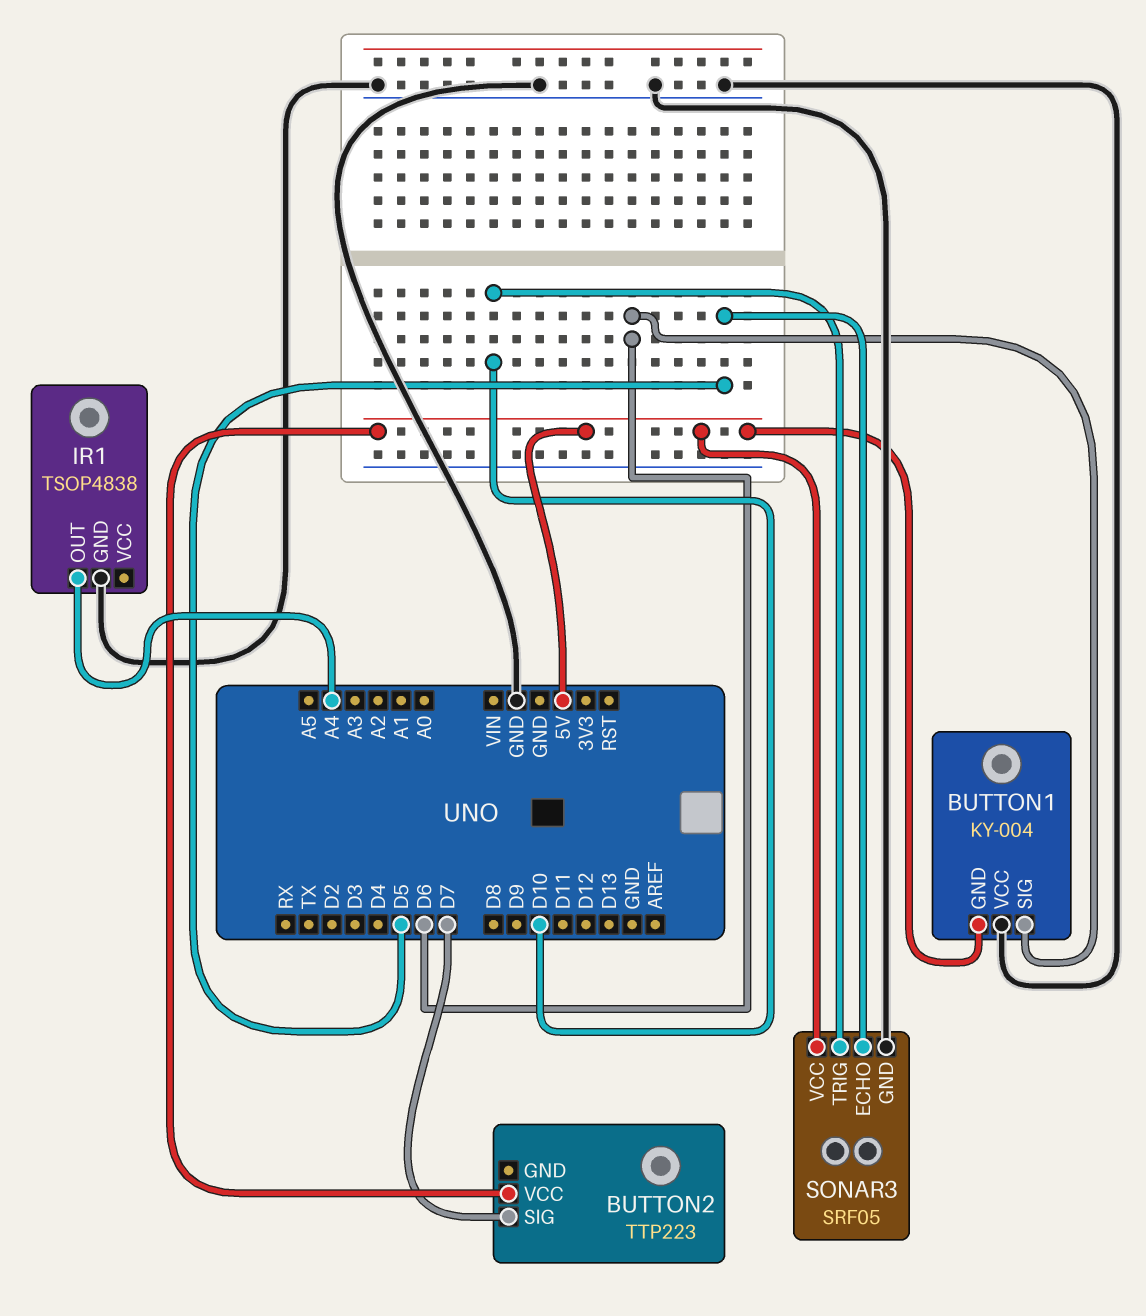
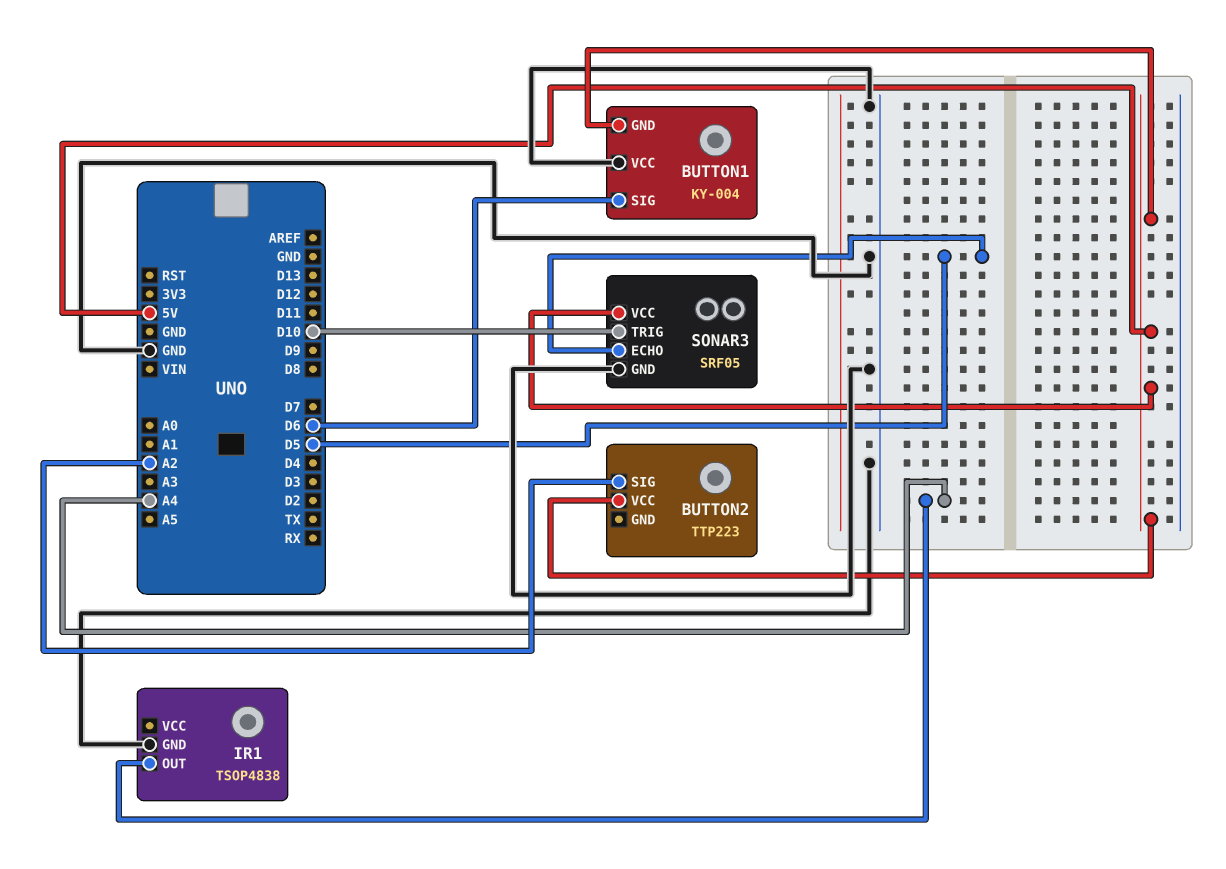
BUTTON2 pin SIG: D7 -> A2

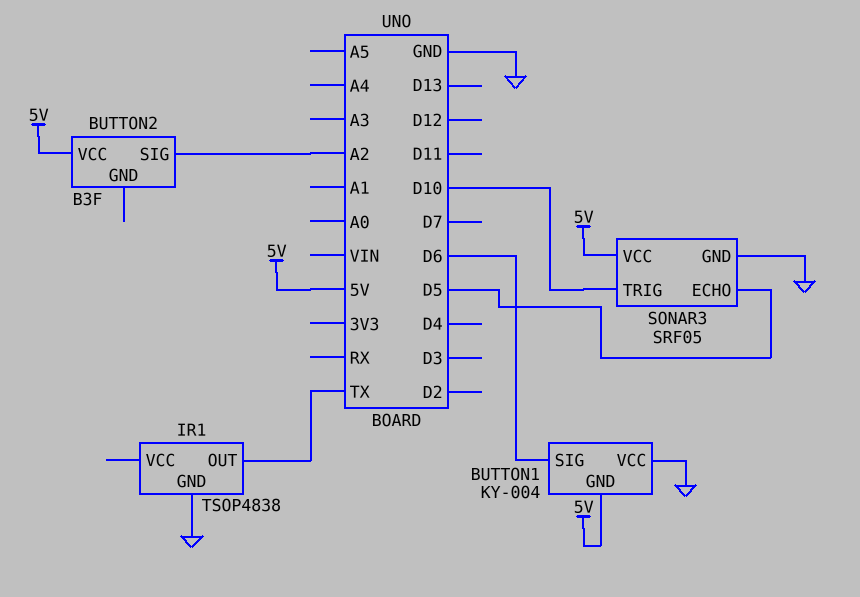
BUTTON2: TTP223 -> B3F
IR1 pin OUT: A4 -> TX

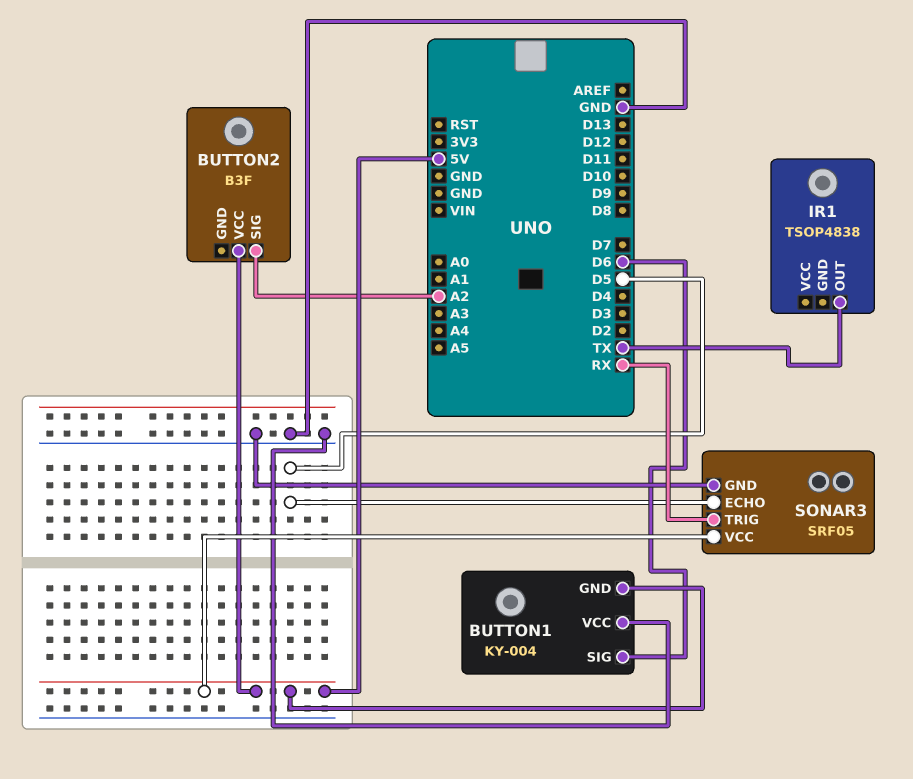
IR1 pin GND: GND -> none
SONAR3 pin TRIG: D10 -> RX

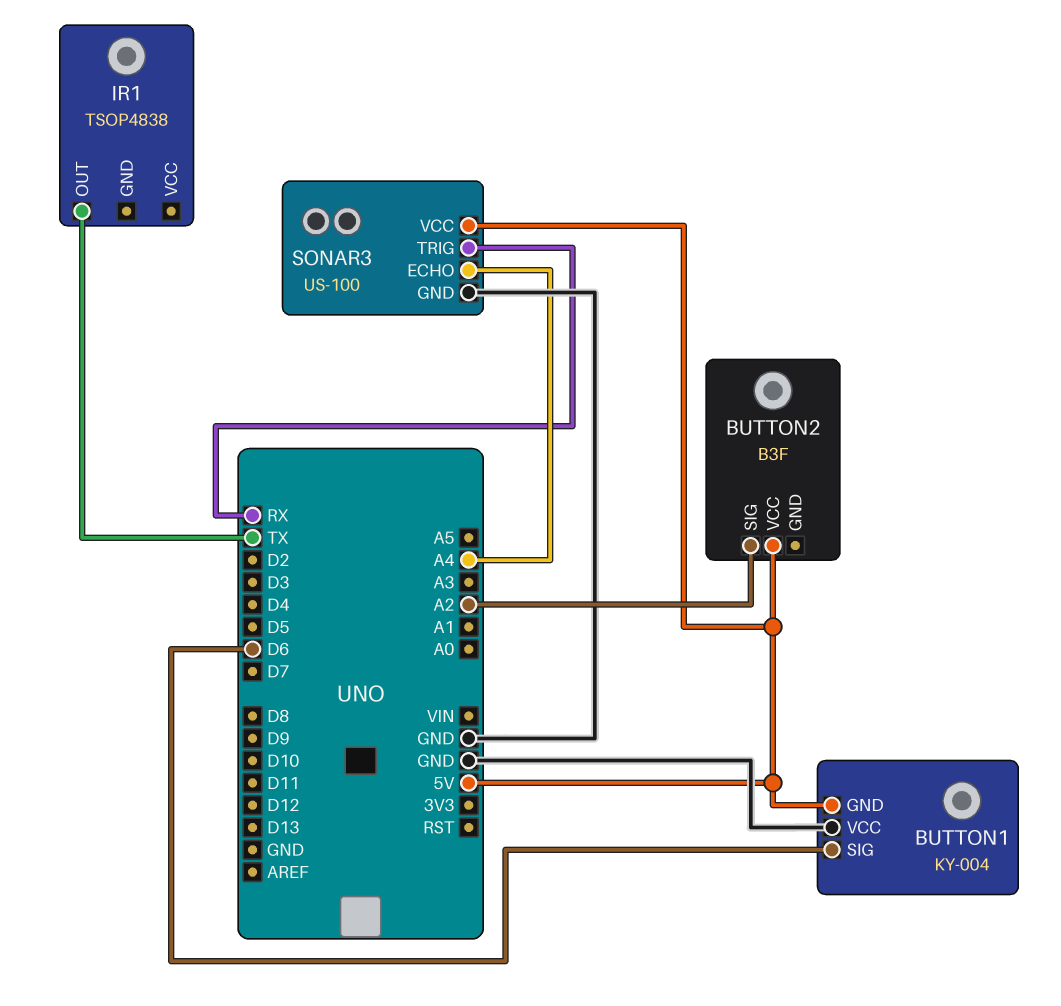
SONAR3: SRF05 -> US-100
SONAR3 pin ECHO: D5 -> A4

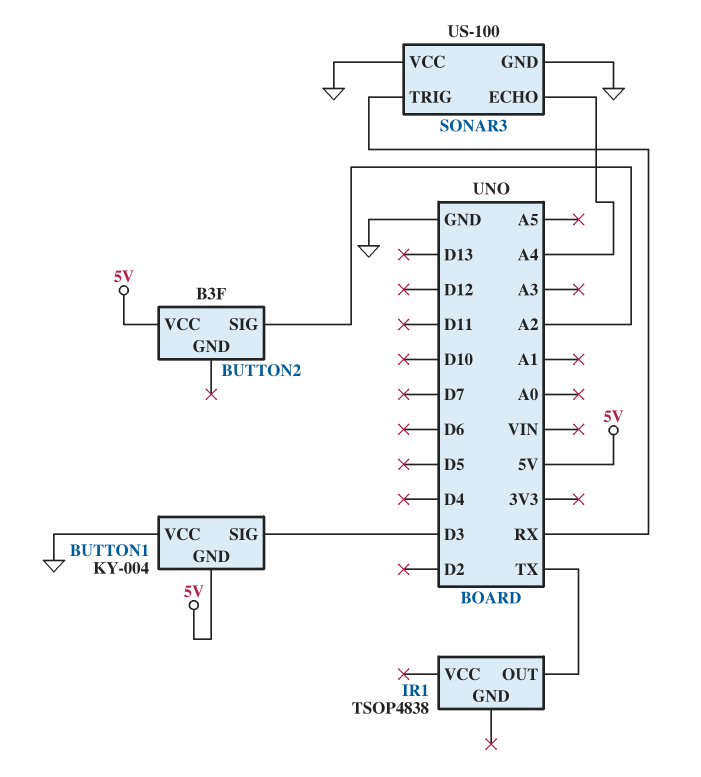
BUTTON1 pin SIG: D6 -> D3
SONAR3 pin VCC: 5V -> GND

